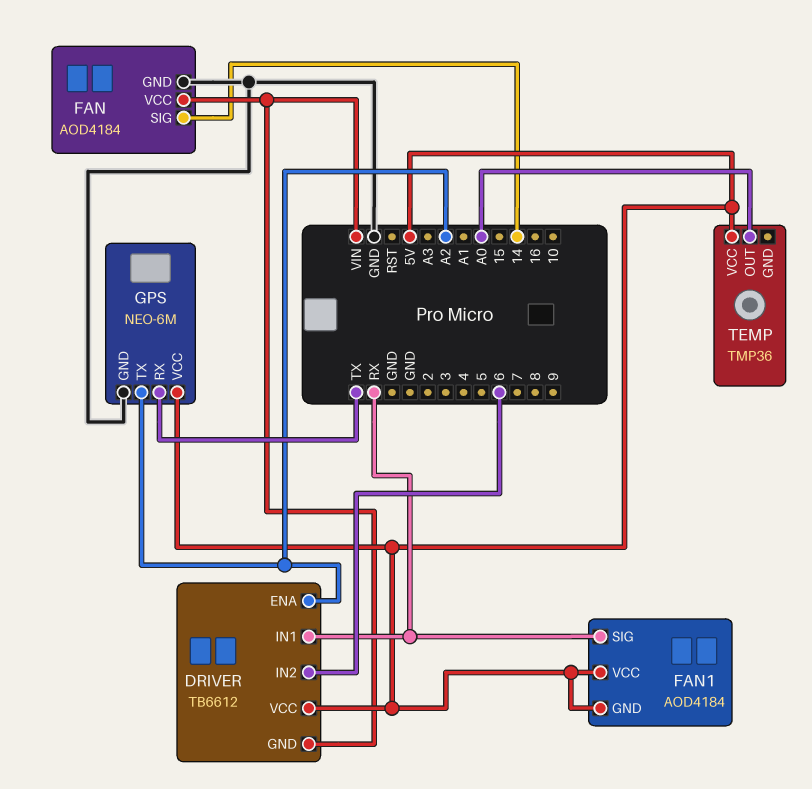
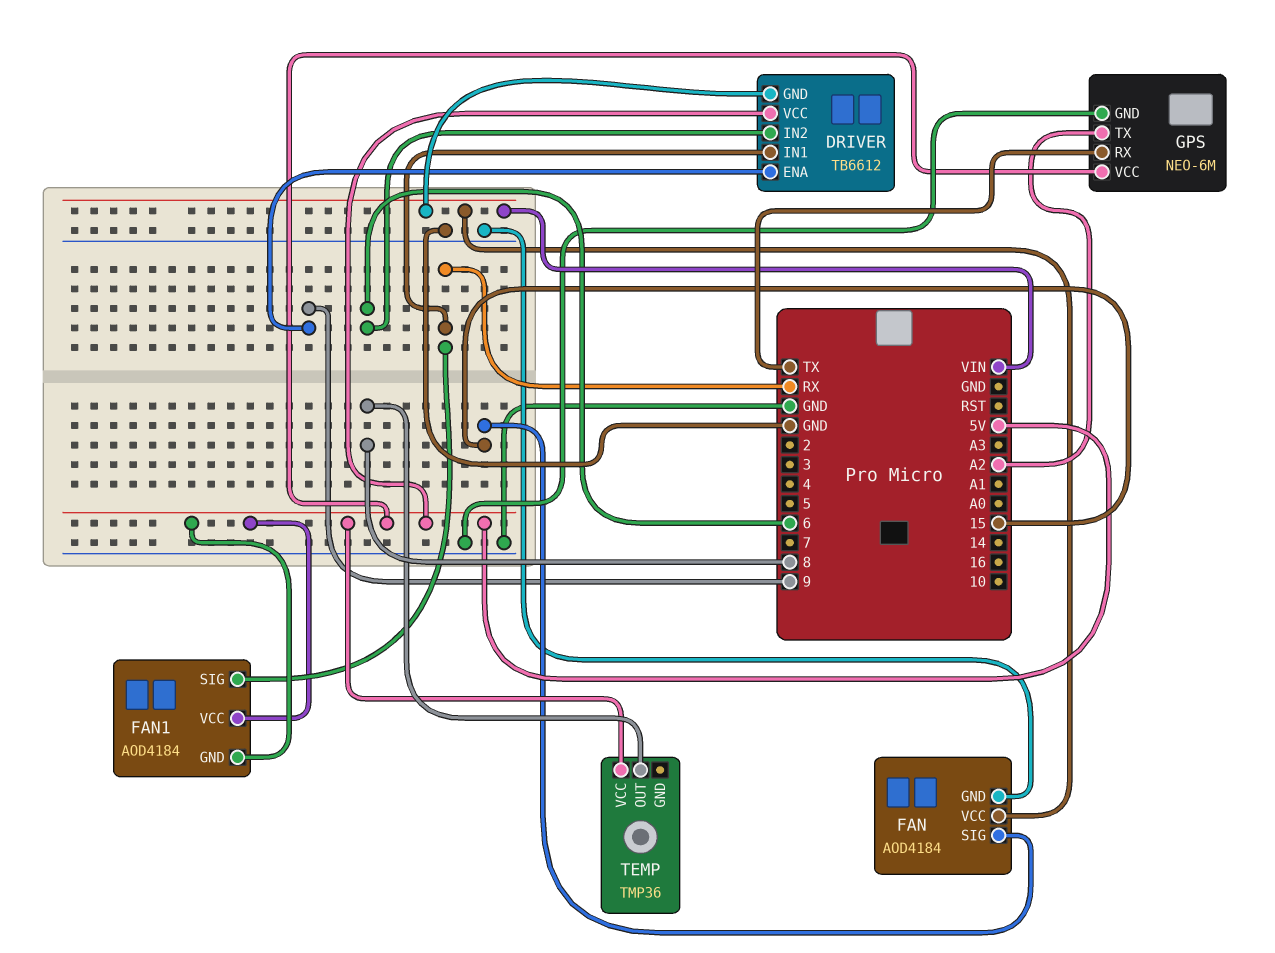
DRIVER pin ENA: A2 -> 9
FAN pin SIG: 14 -> 15
TEMP pin OUT: A0 -> 8

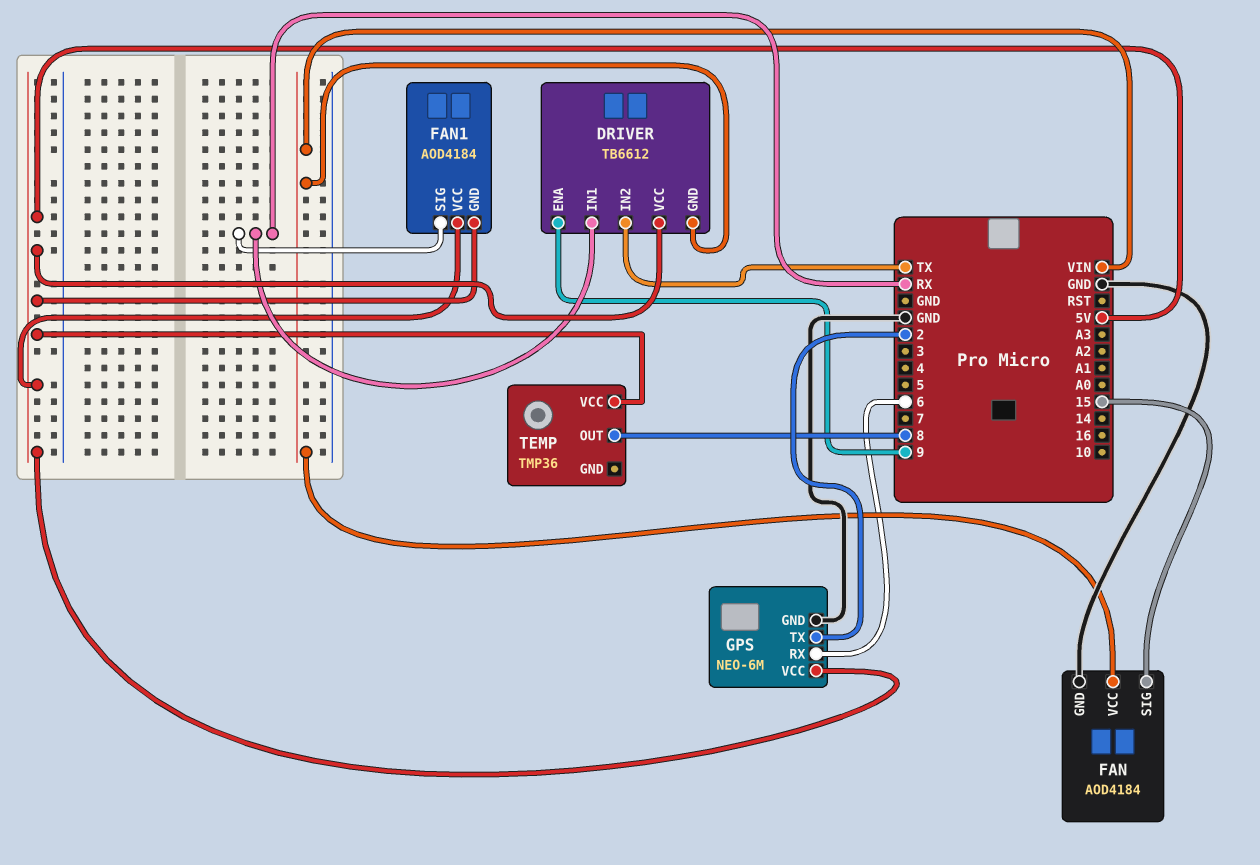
DRIVER pin IN2: 6 -> TX
GPS pin RX: TX -> 6
GPS pin TX: A2 -> 2

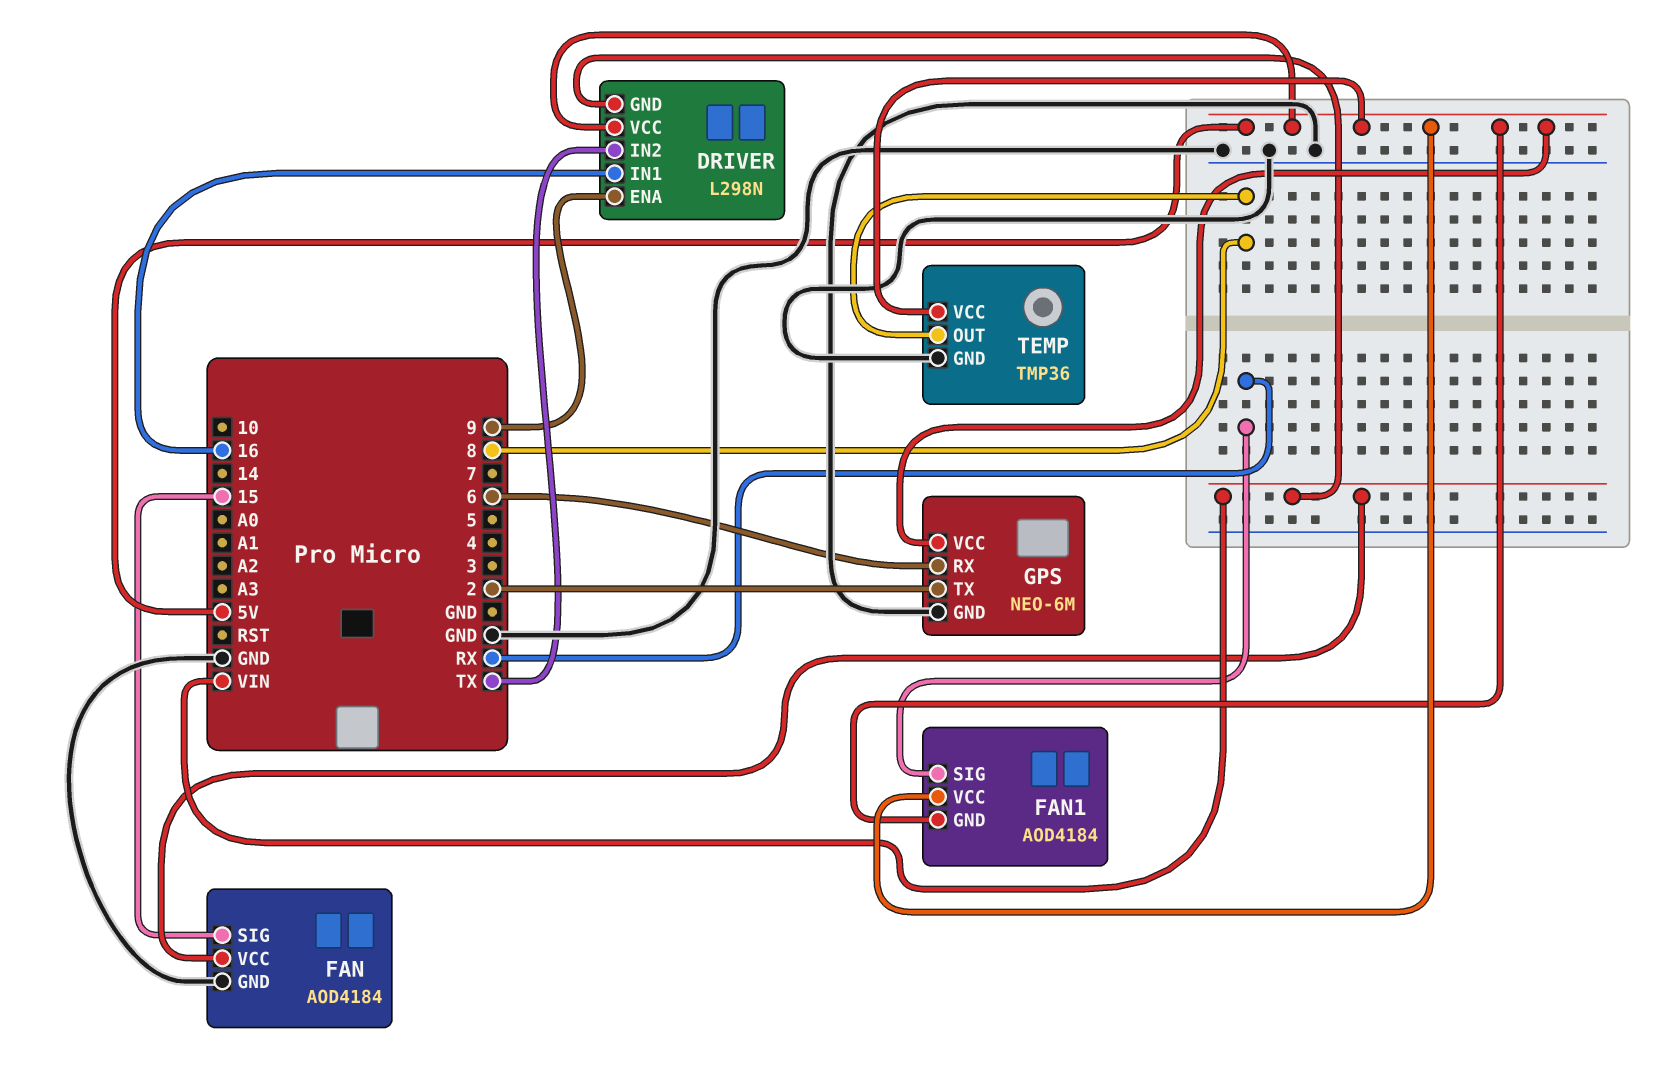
DRIVER: TB6612 -> L298N
DRIVER pin IN1: RX -> 16
TEMP pin GND: none -> GND

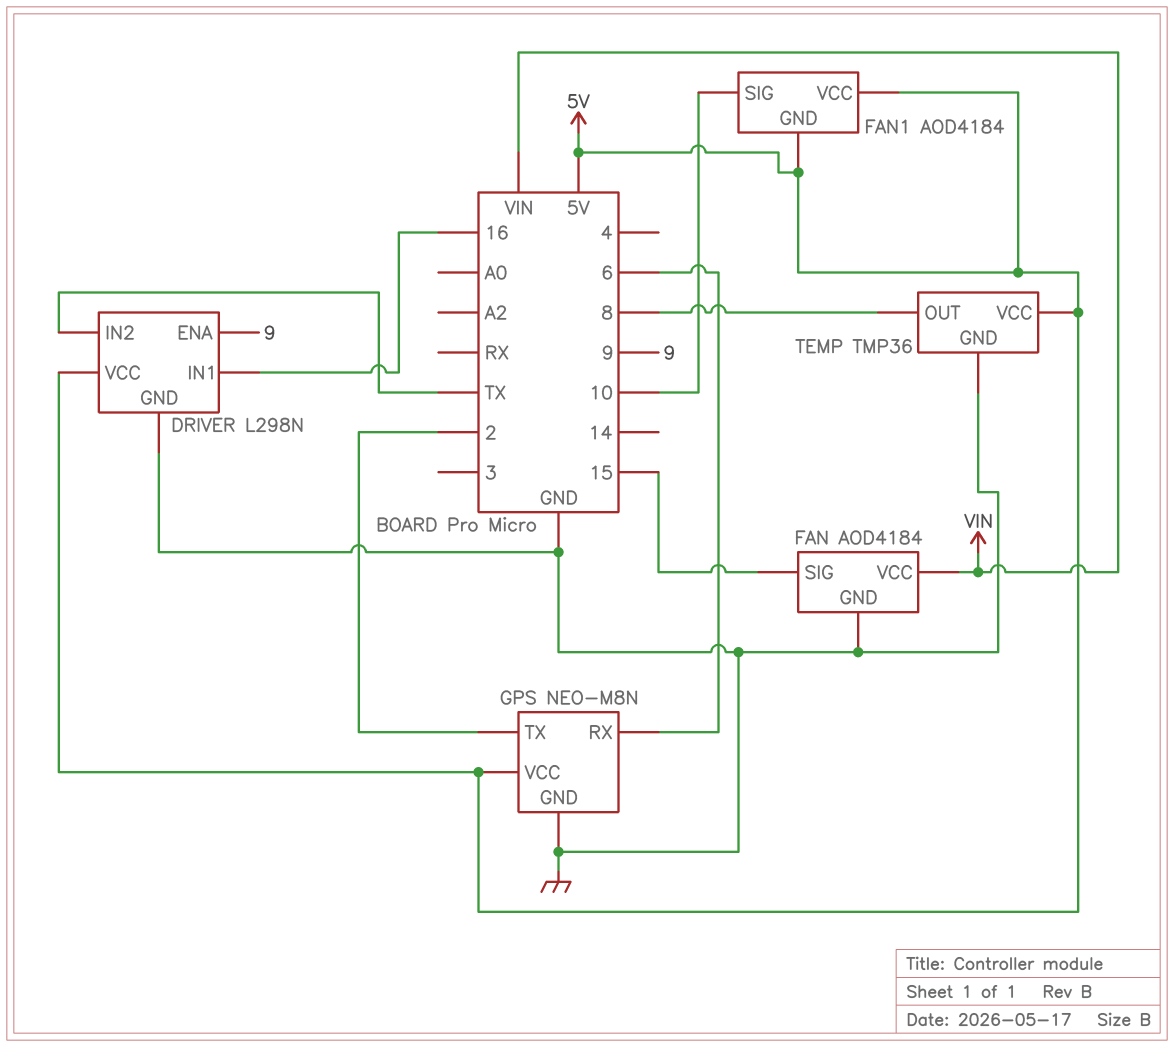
DRIVER pin GND: VIN -> GND
FAN1 pin SIG: RX -> 10
GPS: NEO-6M -> NEO-M8N

